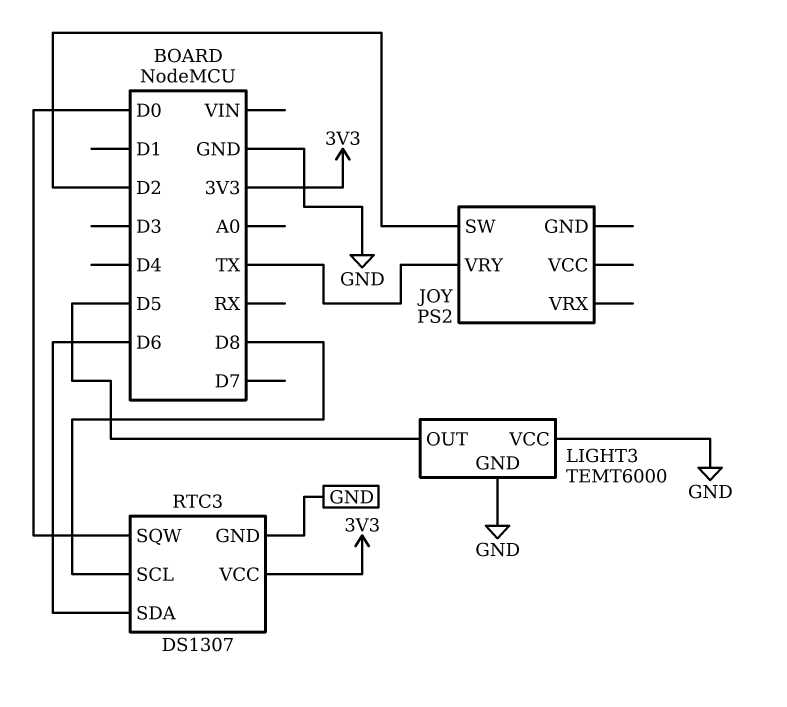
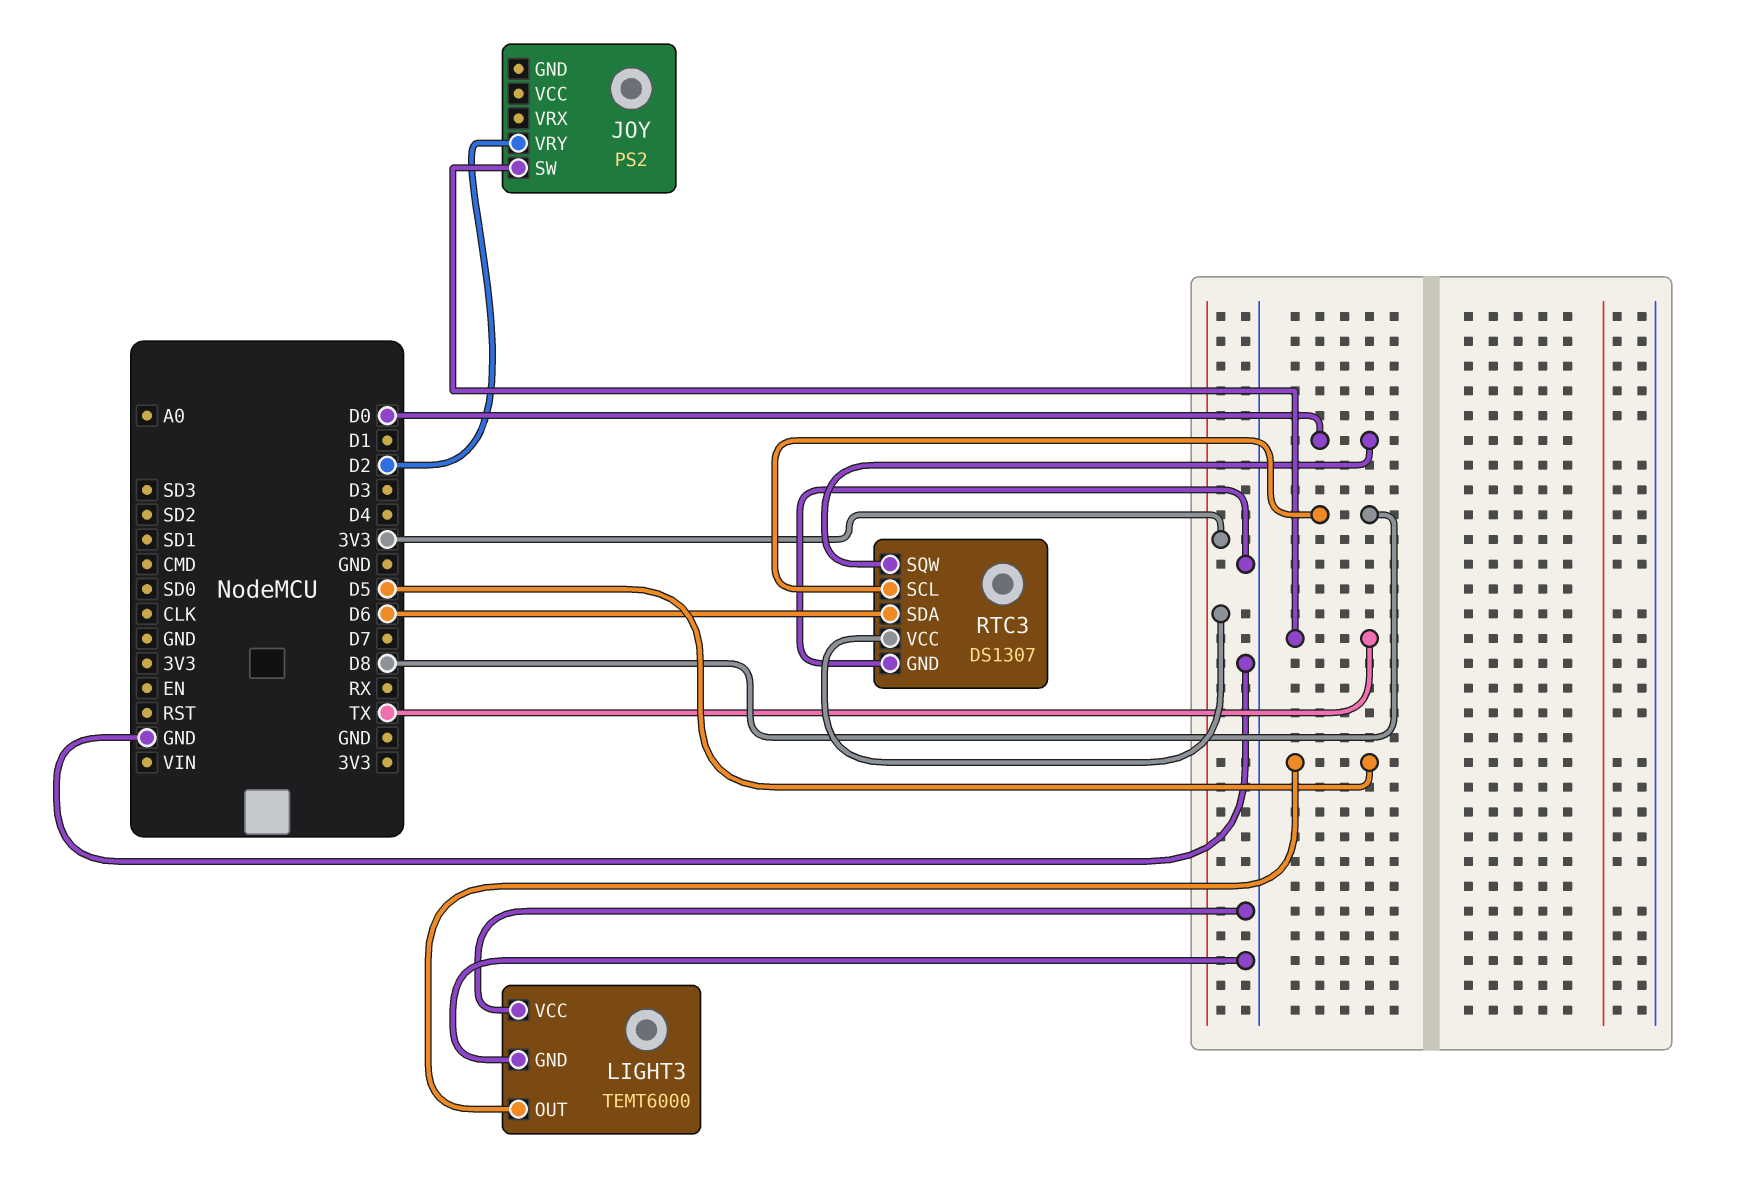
JOY pin SW: D2 -> TX
JOY pin VRY: TX -> D2

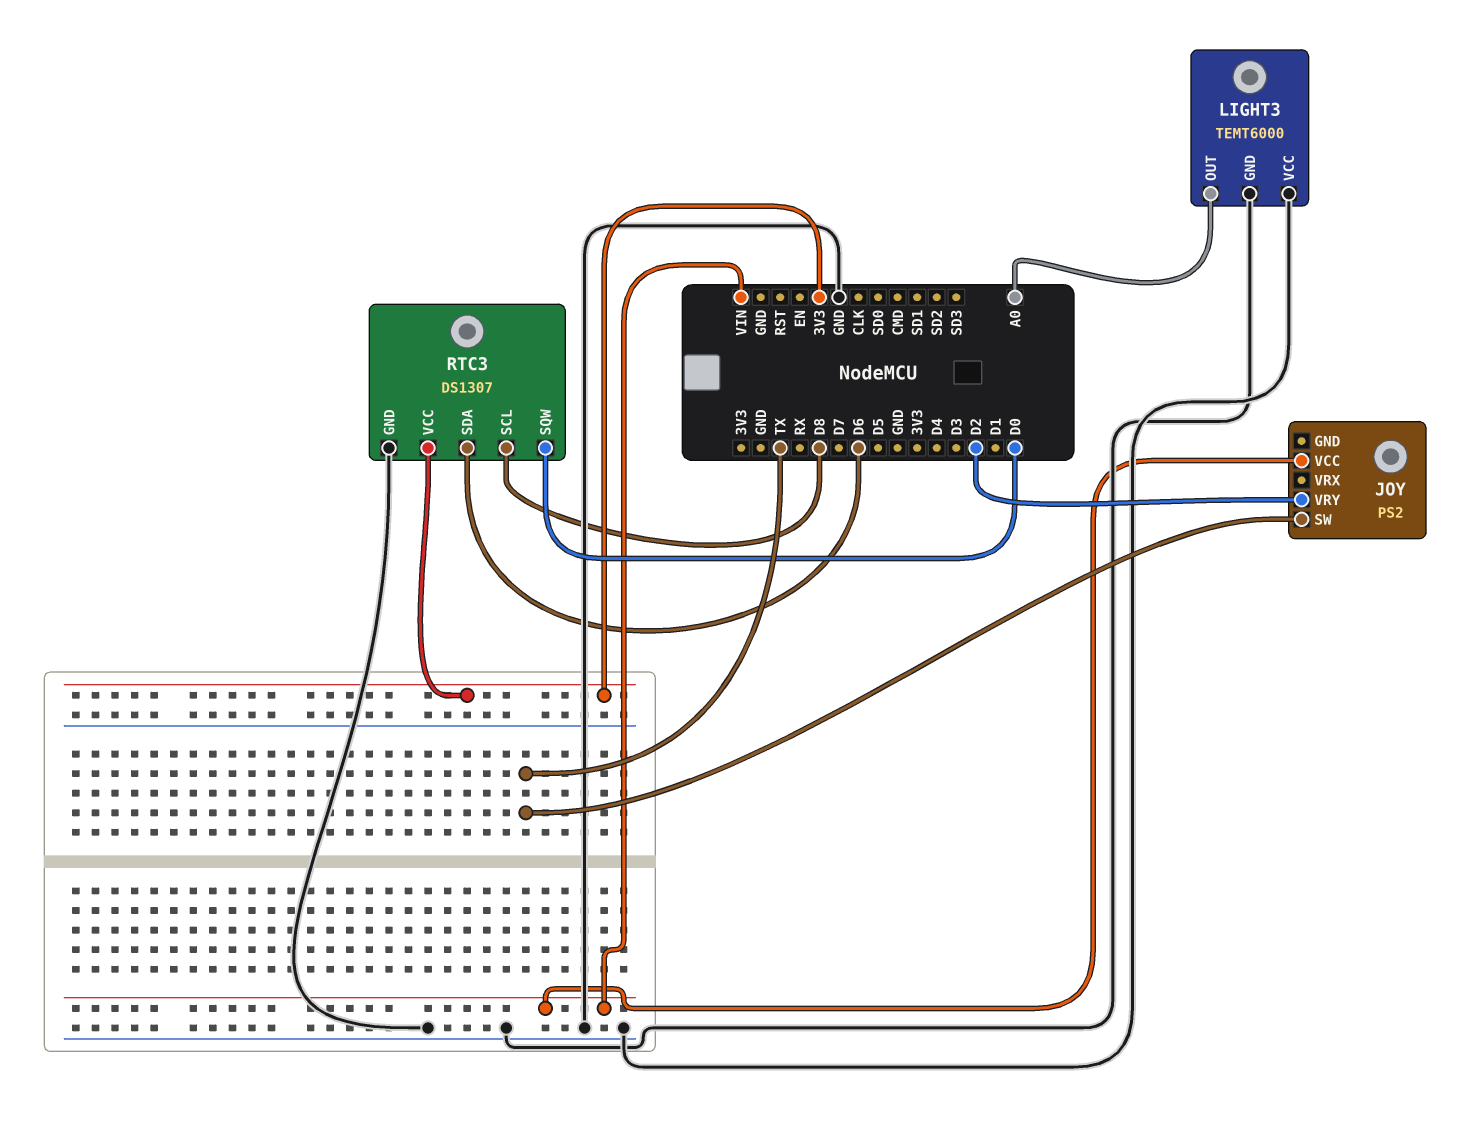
JOY pin VCC: none -> VIN
LIGHT3 pin OUT: D5 -> A0

